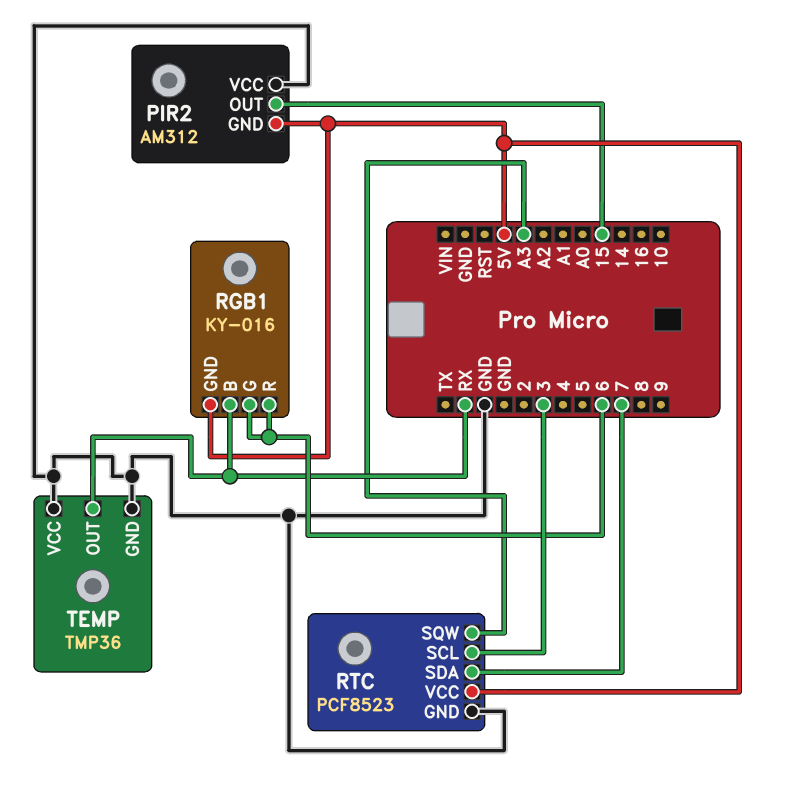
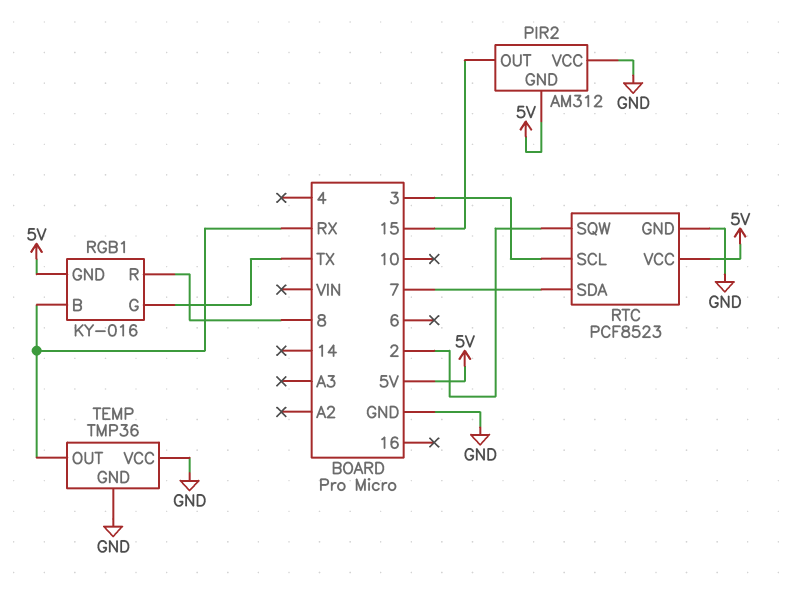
RGB1 pin G: 6 -> TX
RGB1 pin R: 6 -> 8
RTC pin SQW: A3 -> 2

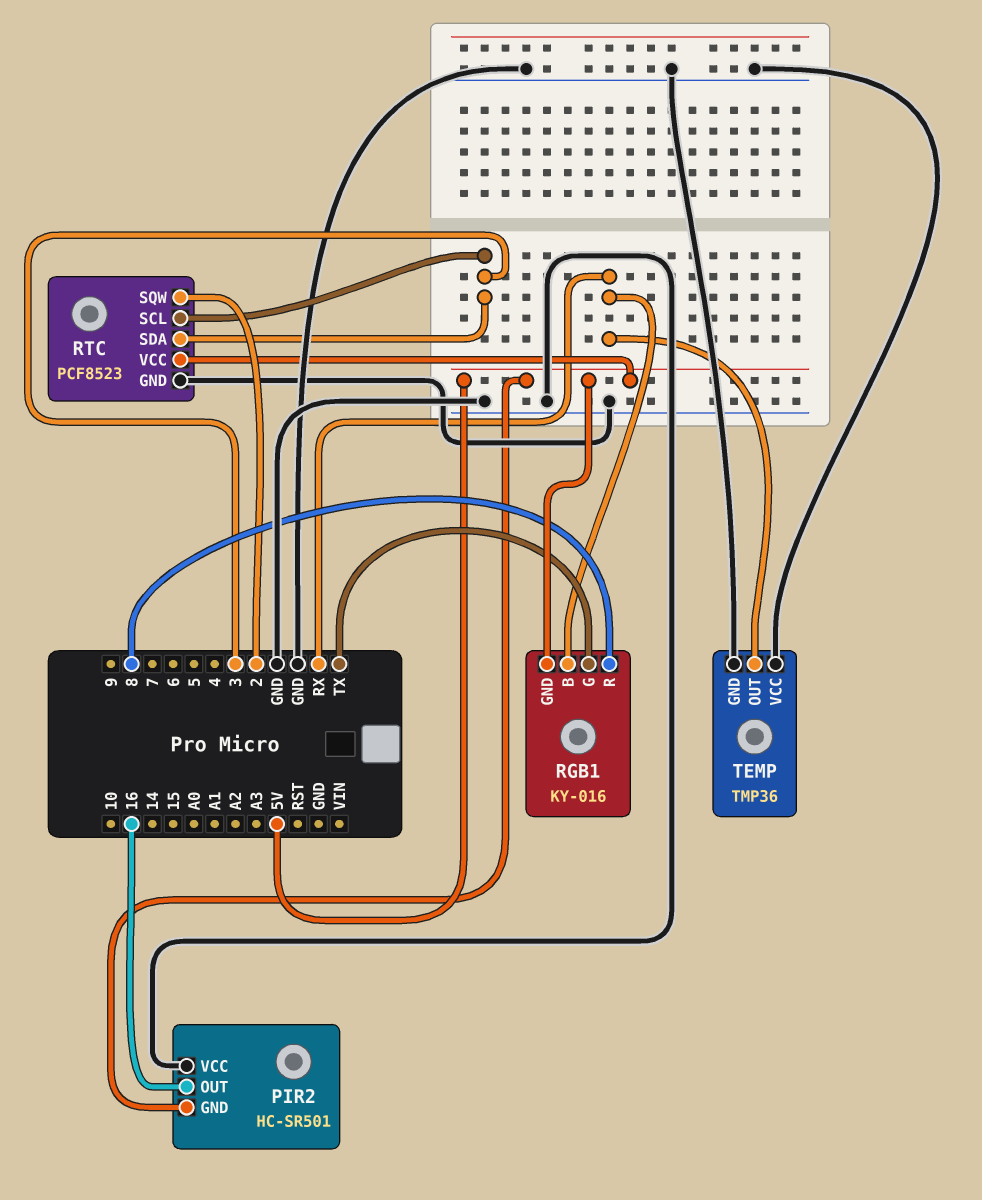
PIR2: AM312 -> HC-SR501
PIR2 pin OUT: 15 -> 16
RTC pin SDA: 7 -> 3

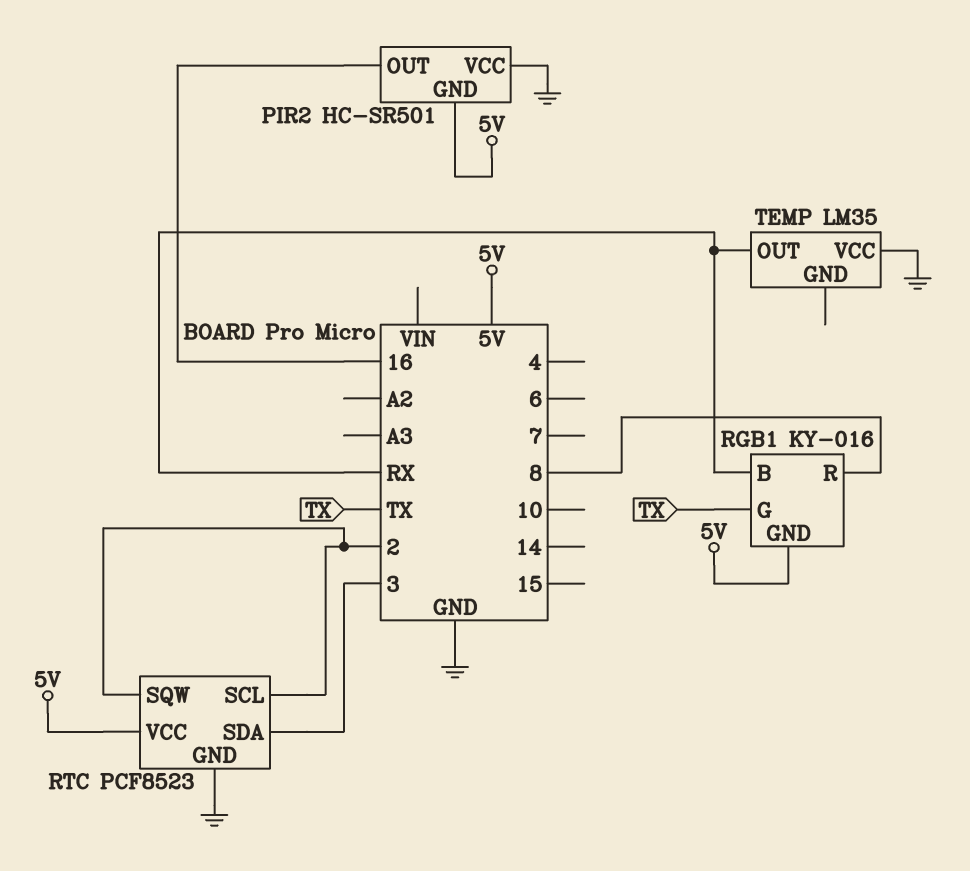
RTC pin SCL: 3 -> 2
TEMP: TMP36 -> LM35
TEMP pin GND: GND -> none

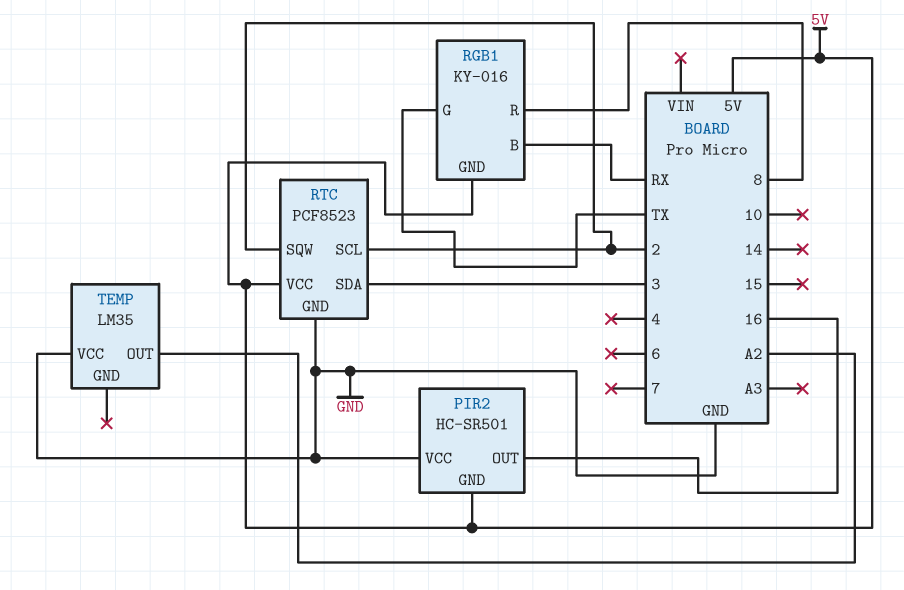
TEMP pin OUT: RX -> A2

